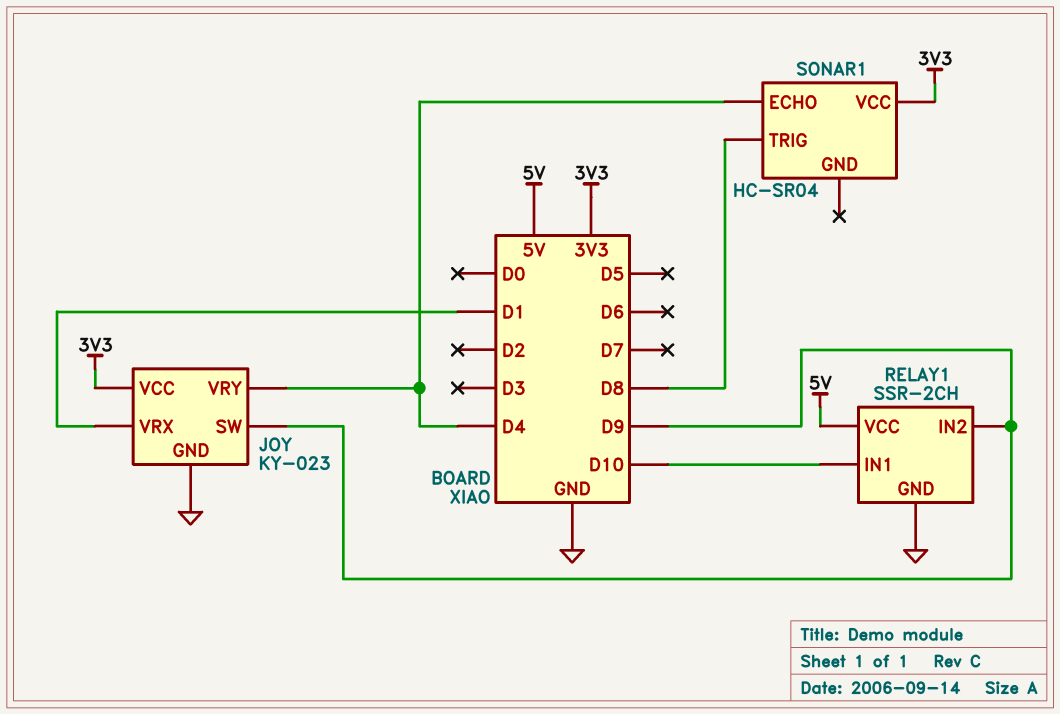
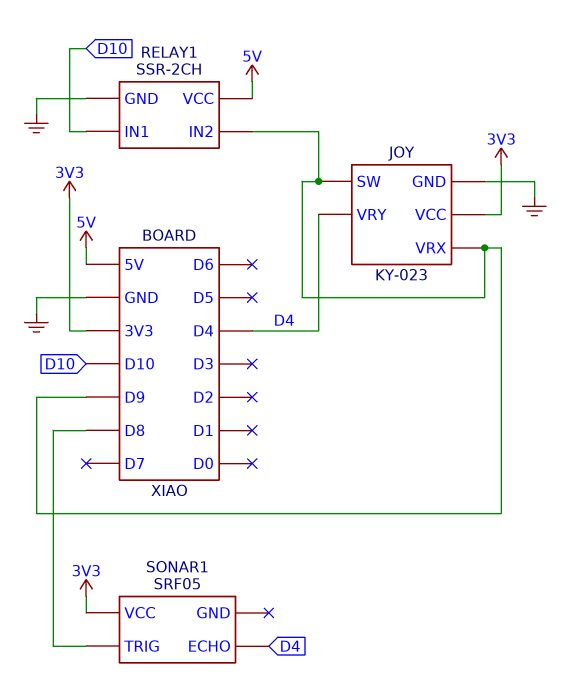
JOY pin VRX: D1 -> D9
SONAR1: HC-SR04 -> SRF05

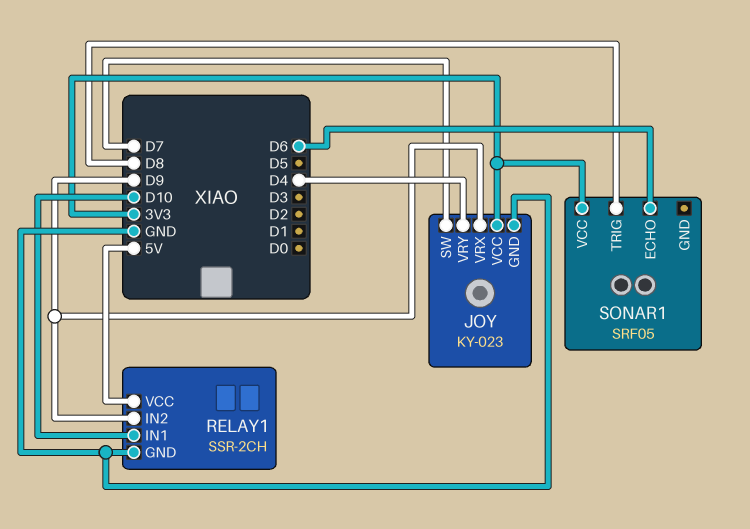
JOY pin SW: D9 -> D7
SONAR1 pin ECHO: D4 -> D6

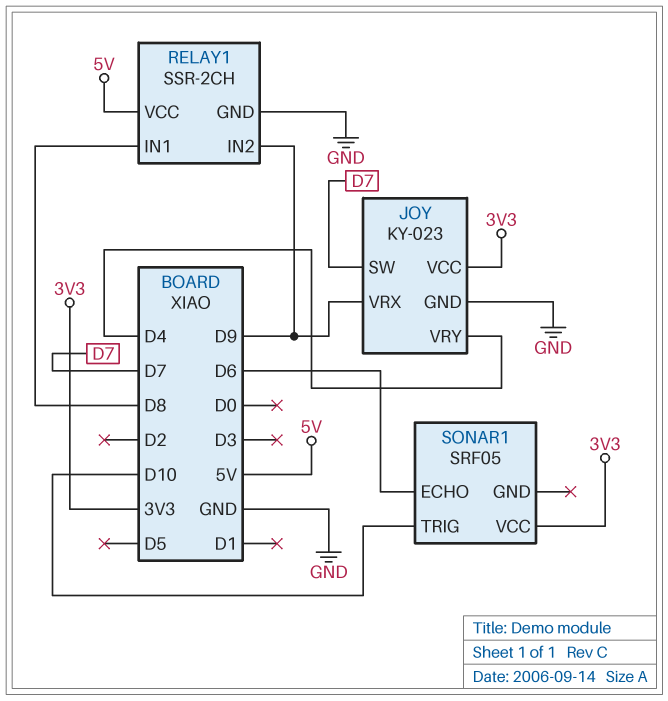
RELAY1 pin IN1: D10 -> D8
SONAR1 pin TRIG: D8 -> D10

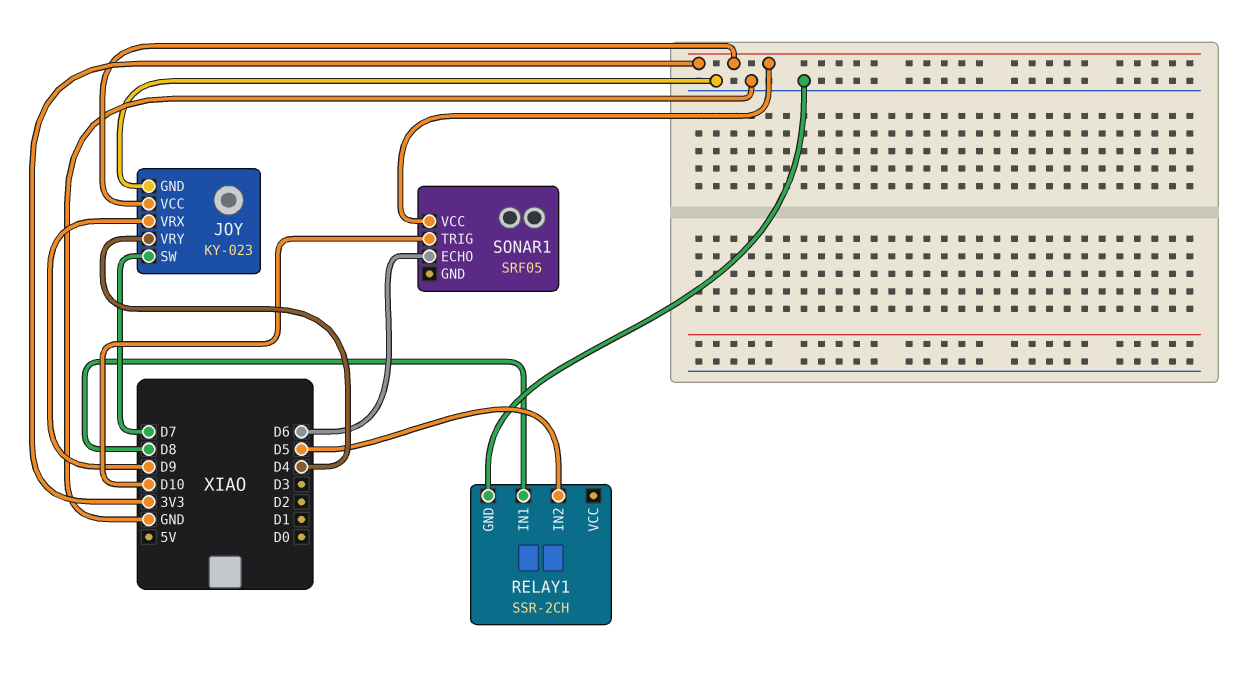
RELAY1 pin IN2: D9 -> D5
RELAY1 pin VCC: 5V -> none

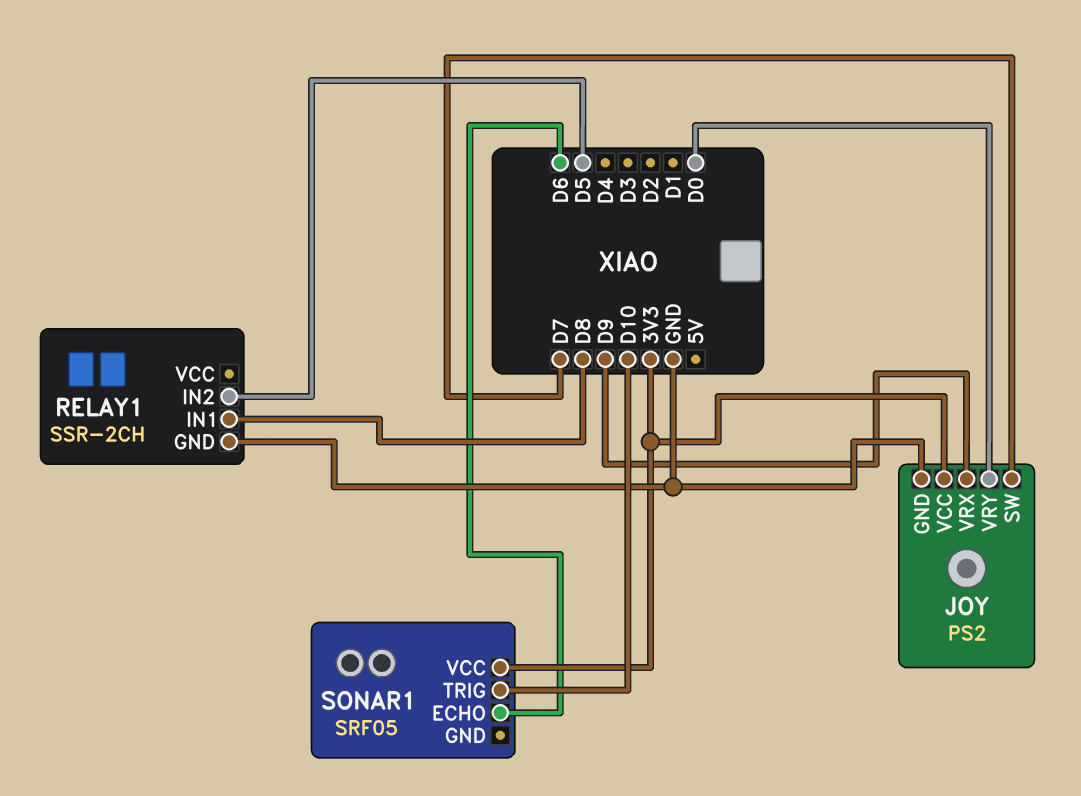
JOY: KY-023 -> PS2
JOY pin VRY: D4 -> D0

